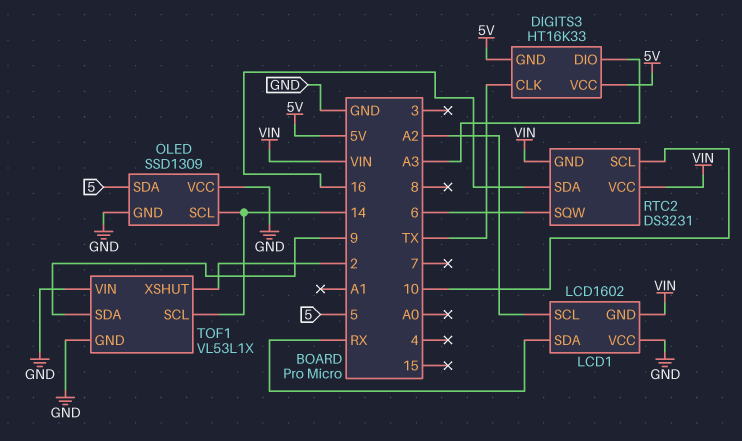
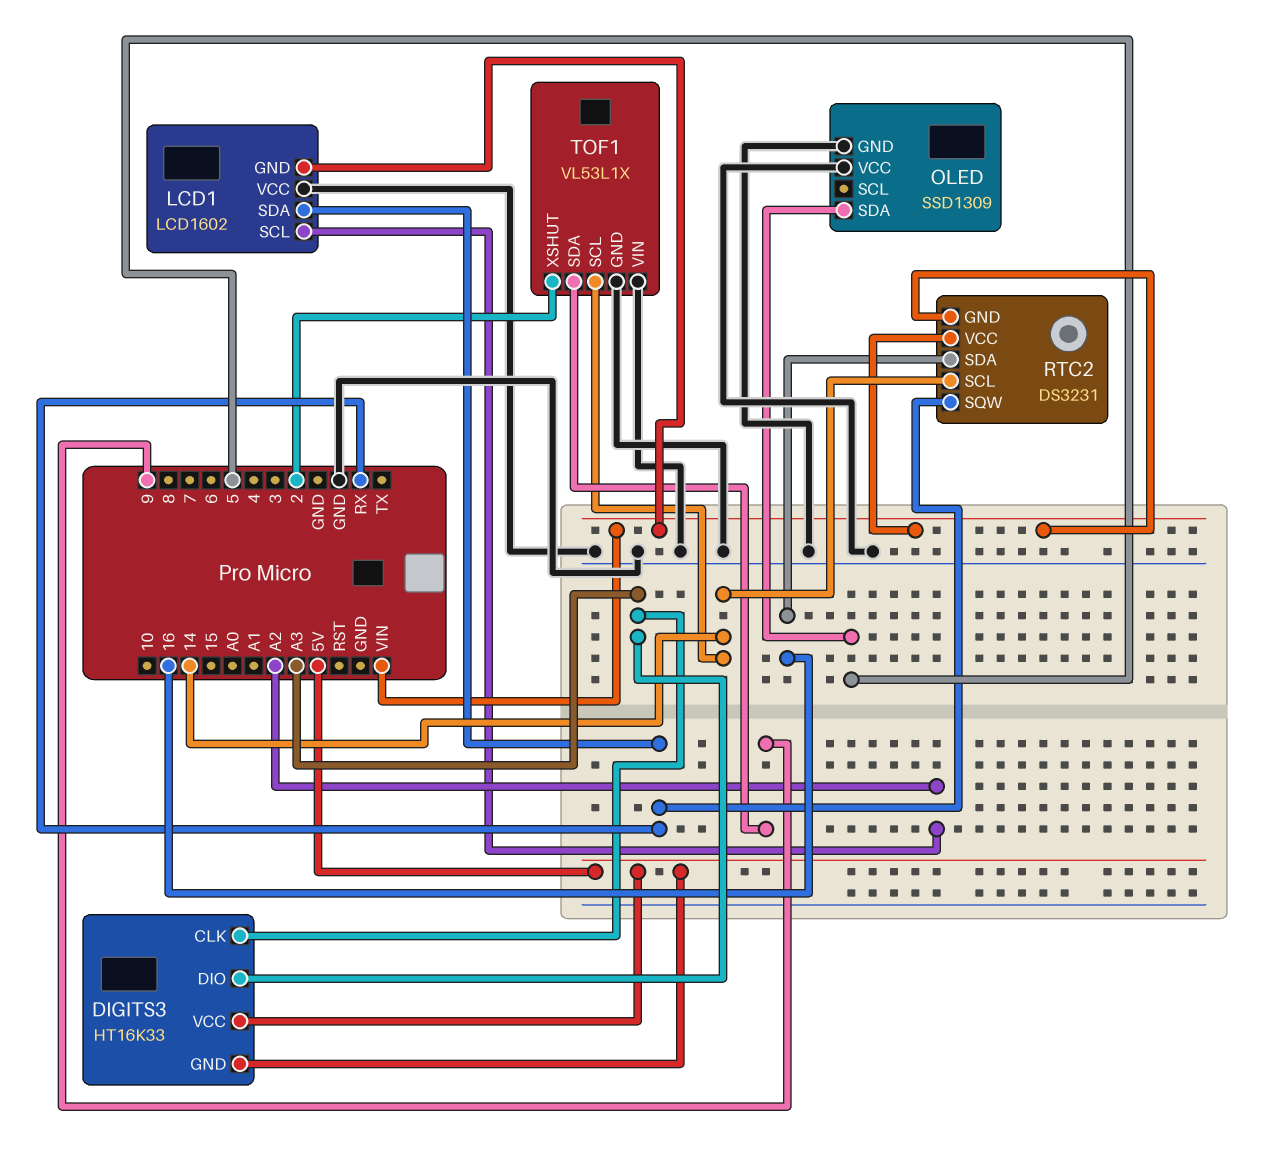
DIGITS3 pin CLK: TX -> A3
OLED pin SCL: 14 -> none
RTC2 pin SCL: 10 -> 14
RTC2 pin SQW: 6 -> RX

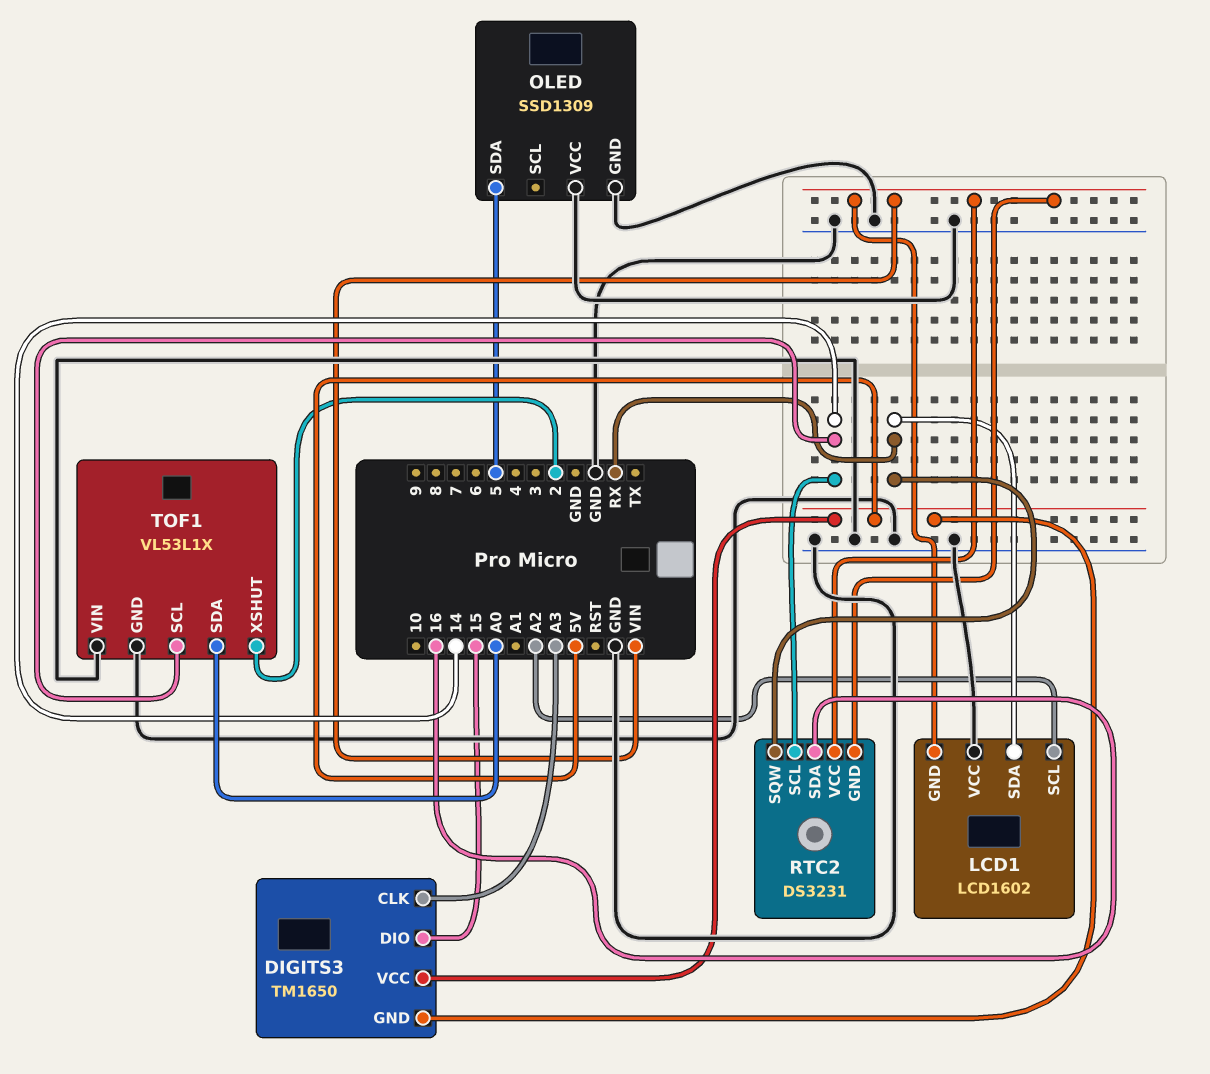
DIGITS3: HT16K33 -> TM1650
DIGITS3 pin DIO: A3 -> 15
TOF1 pin SDA: 9 -> A0

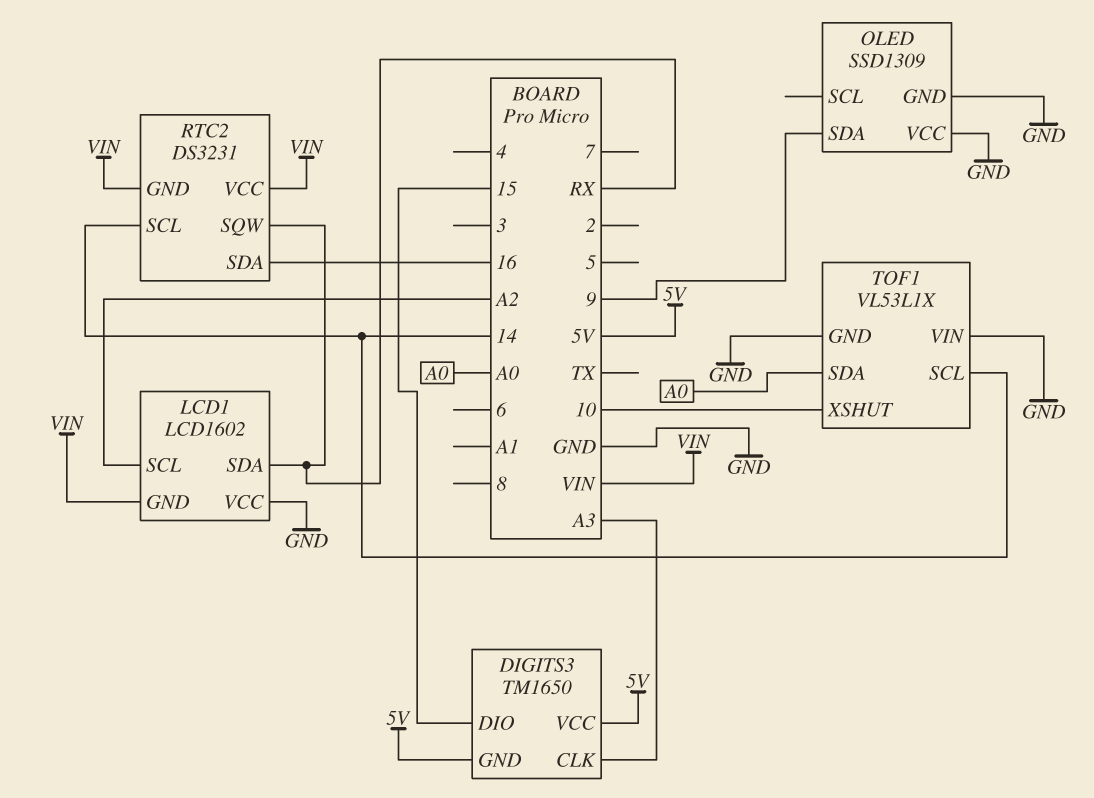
OLED pin SDA: 5 -> 9
TOF1 pin XSHUT: 2 -> 10

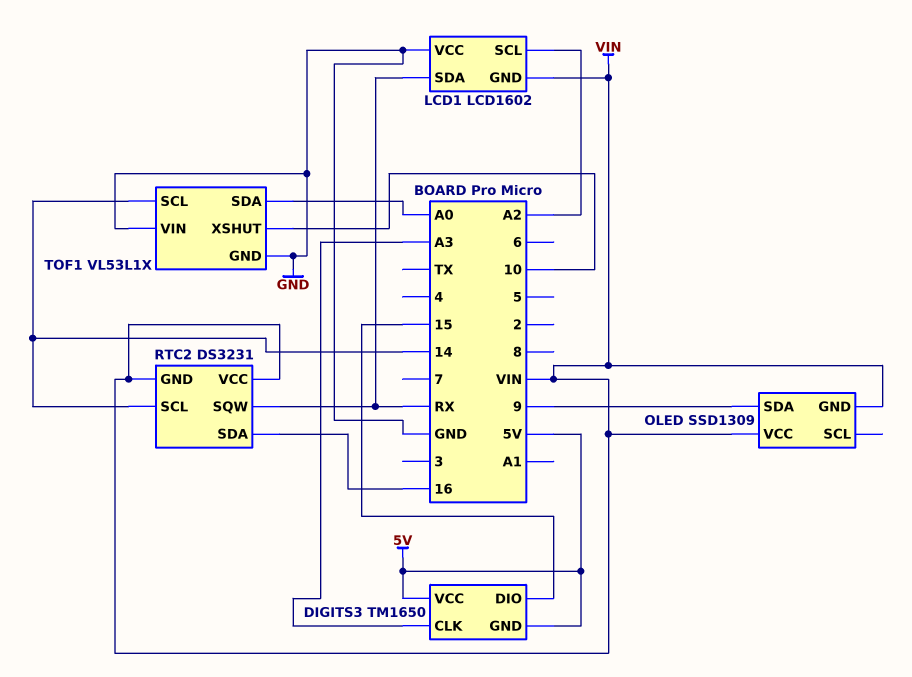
OLED pin GND: GND -> VIN
OLED pin VCC: GND -> VIN

